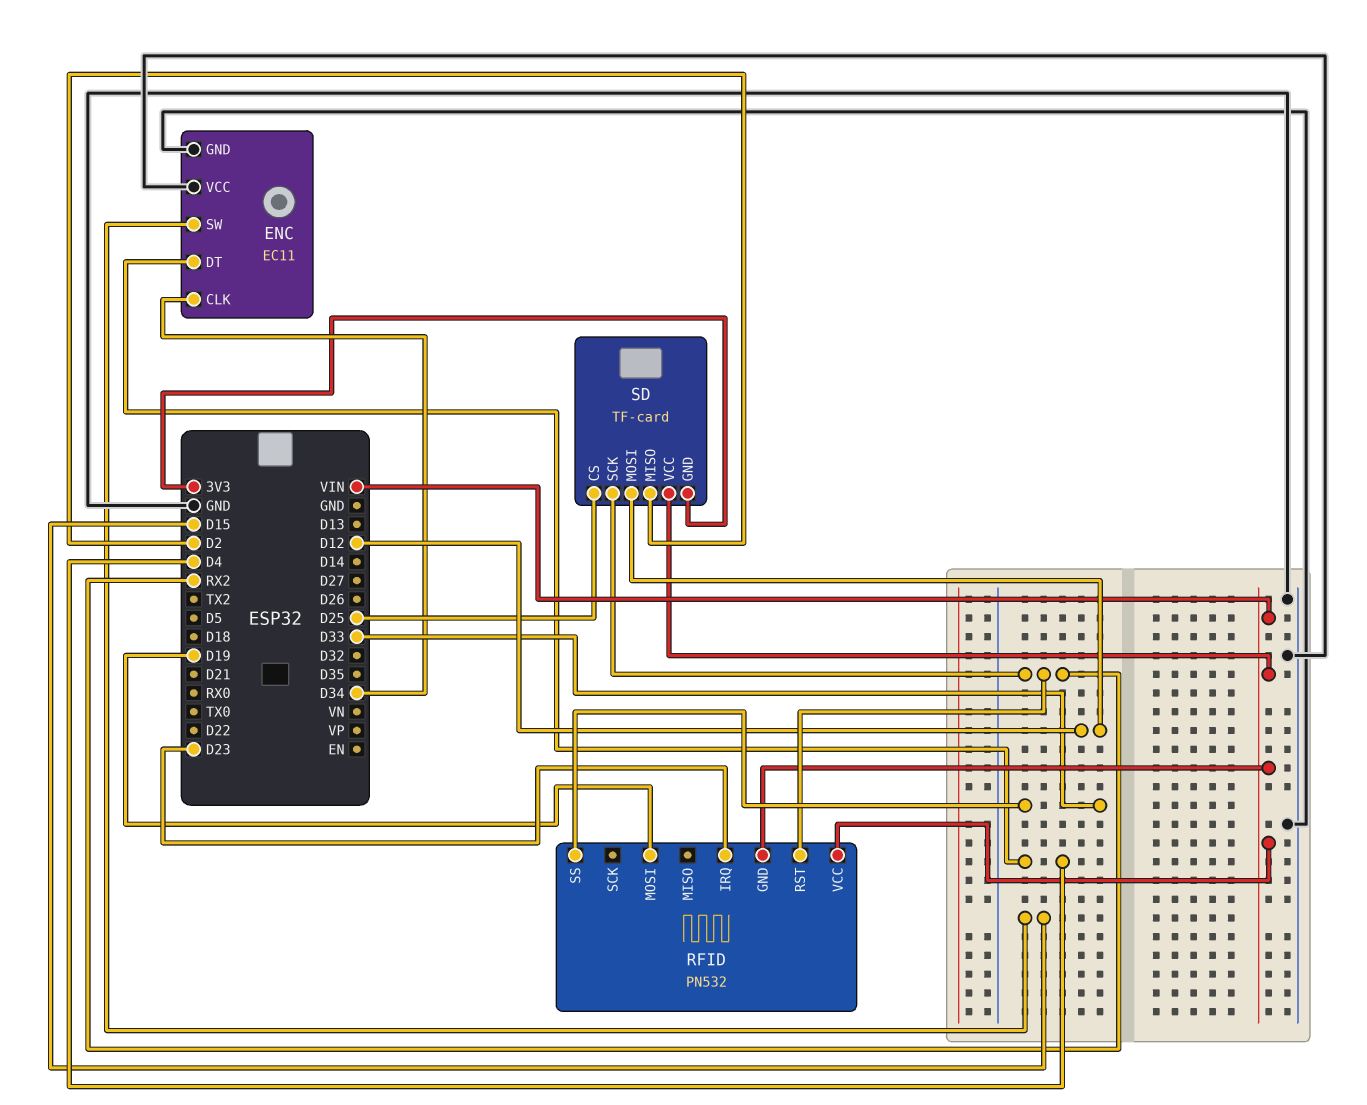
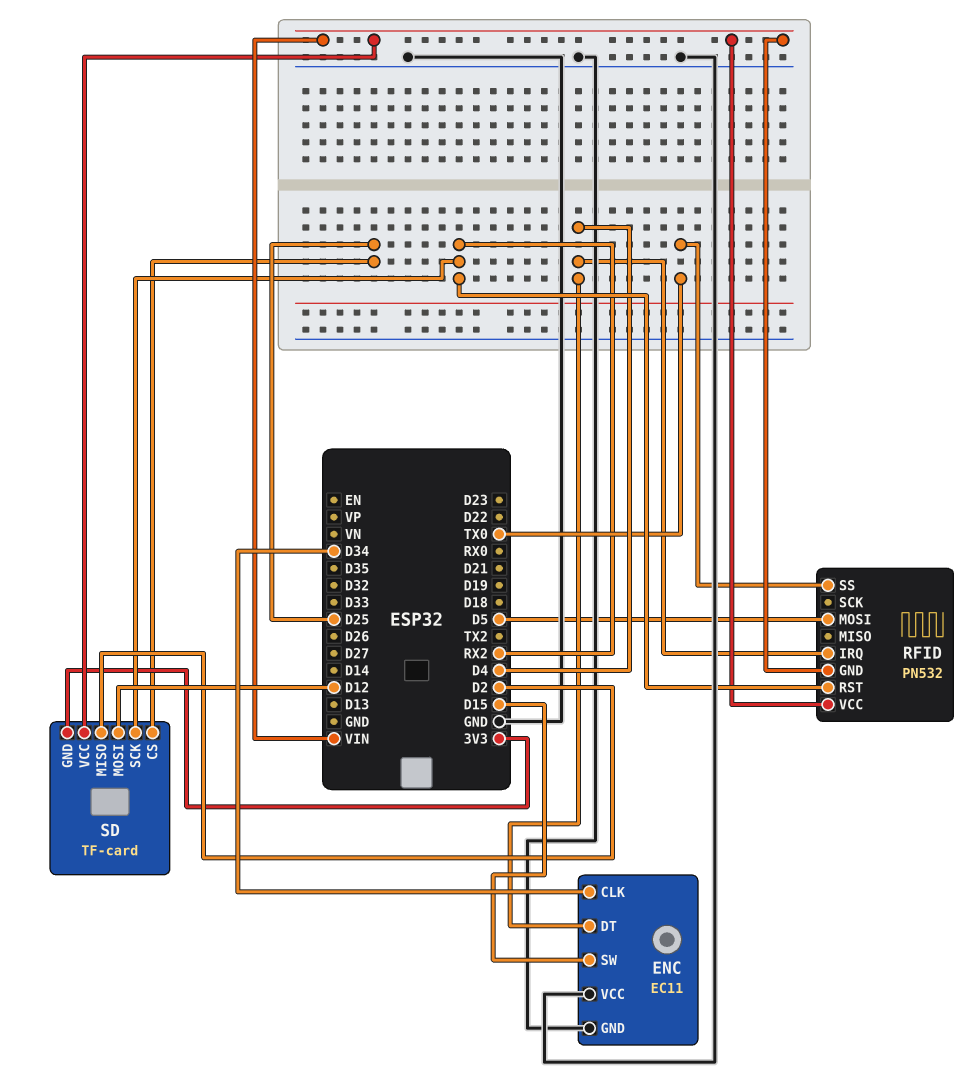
RFID pin IRQ: D23 -> D4
RFID pin MOSI: D19 -> D5
RFID pin SS: D33 -> TX0

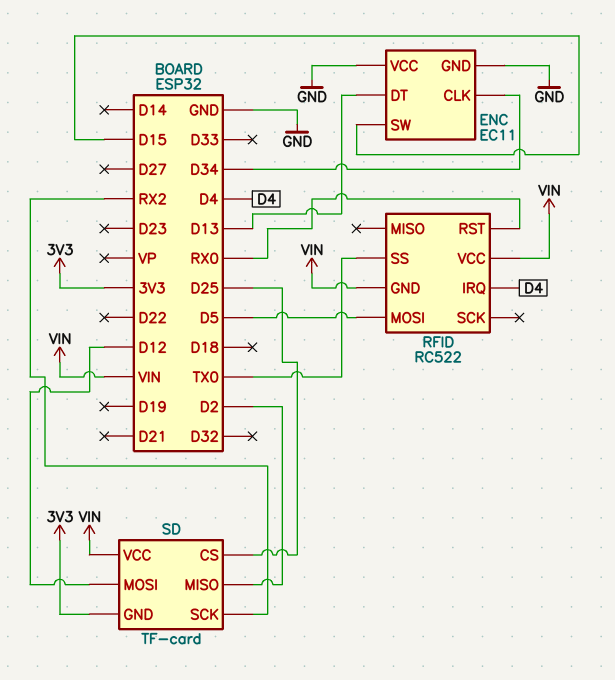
ENC pin DT: D4 -> D13
RFID: PN532 -> RC522
RFID pin RST: RX2 -> RX0

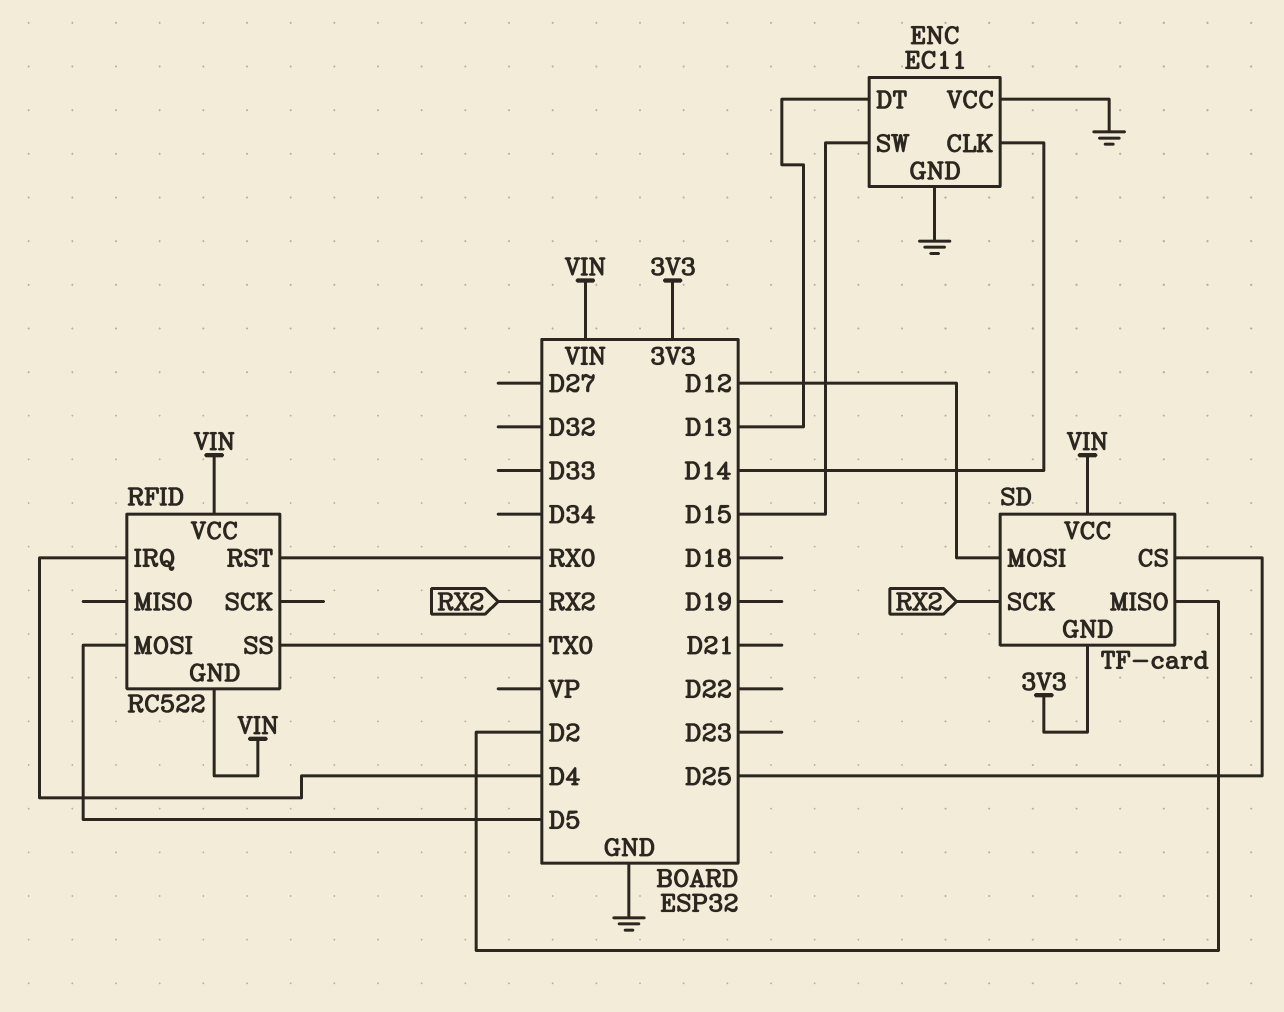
ENC pin CLK: D34 -> D14

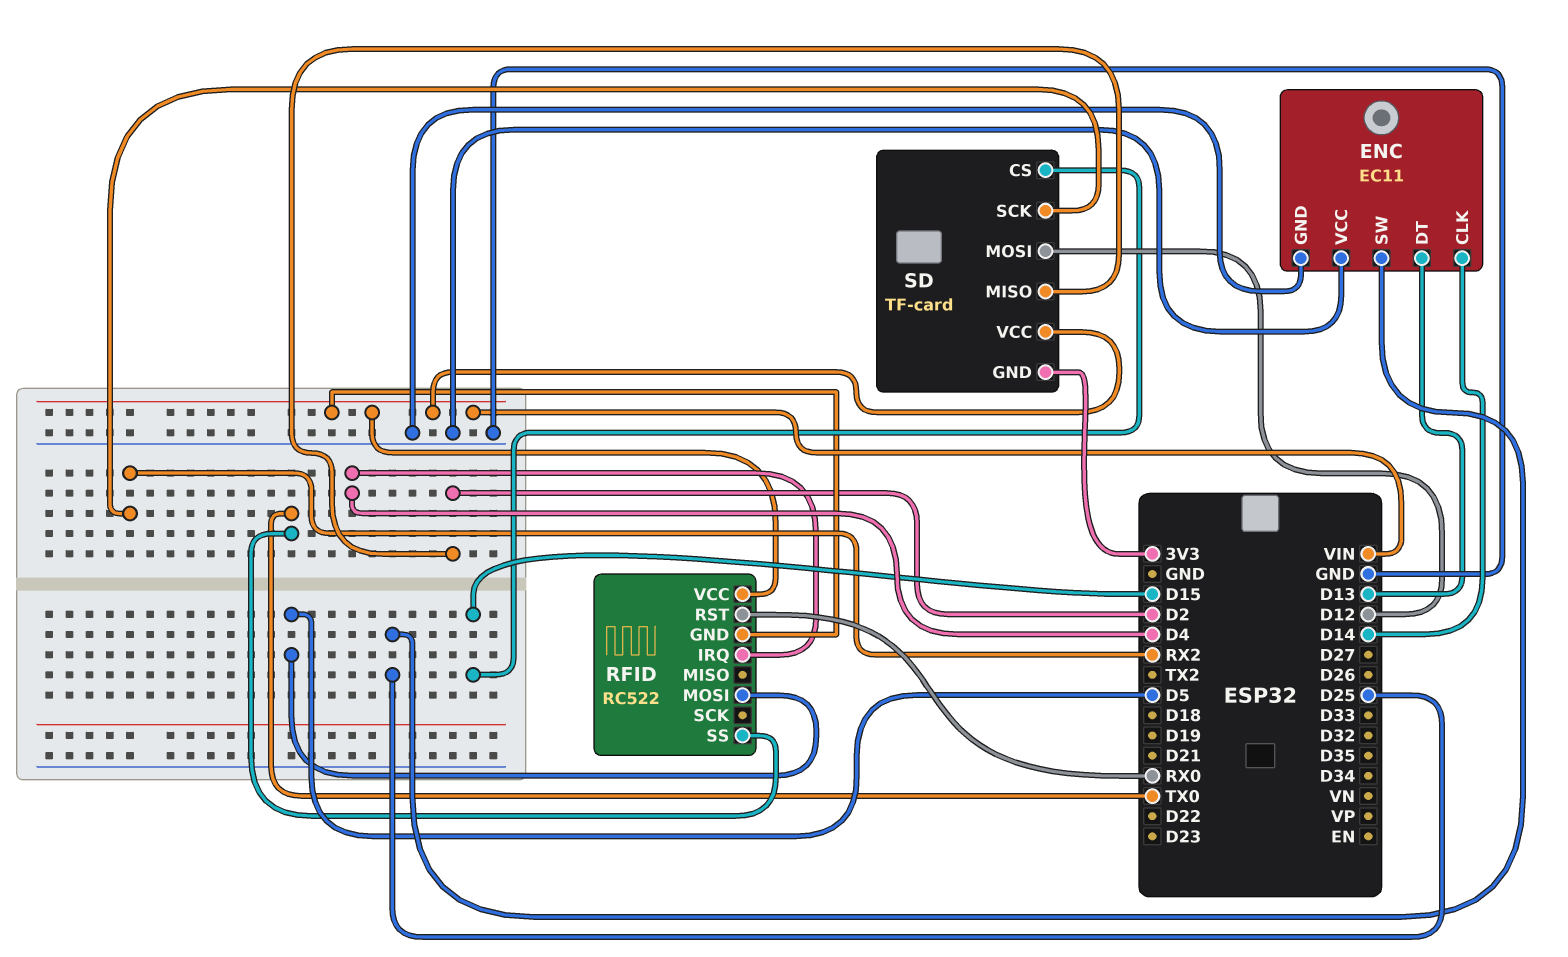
ENC pin SW: D15 -> D25
SD pin CS: D25 -> D15

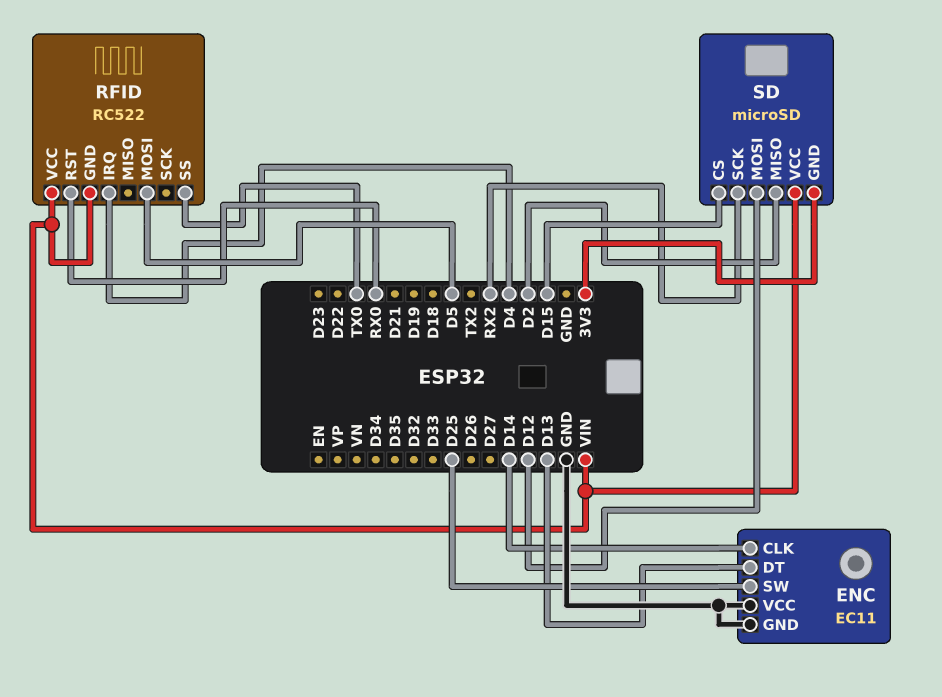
SD: TF-card -> microSD

